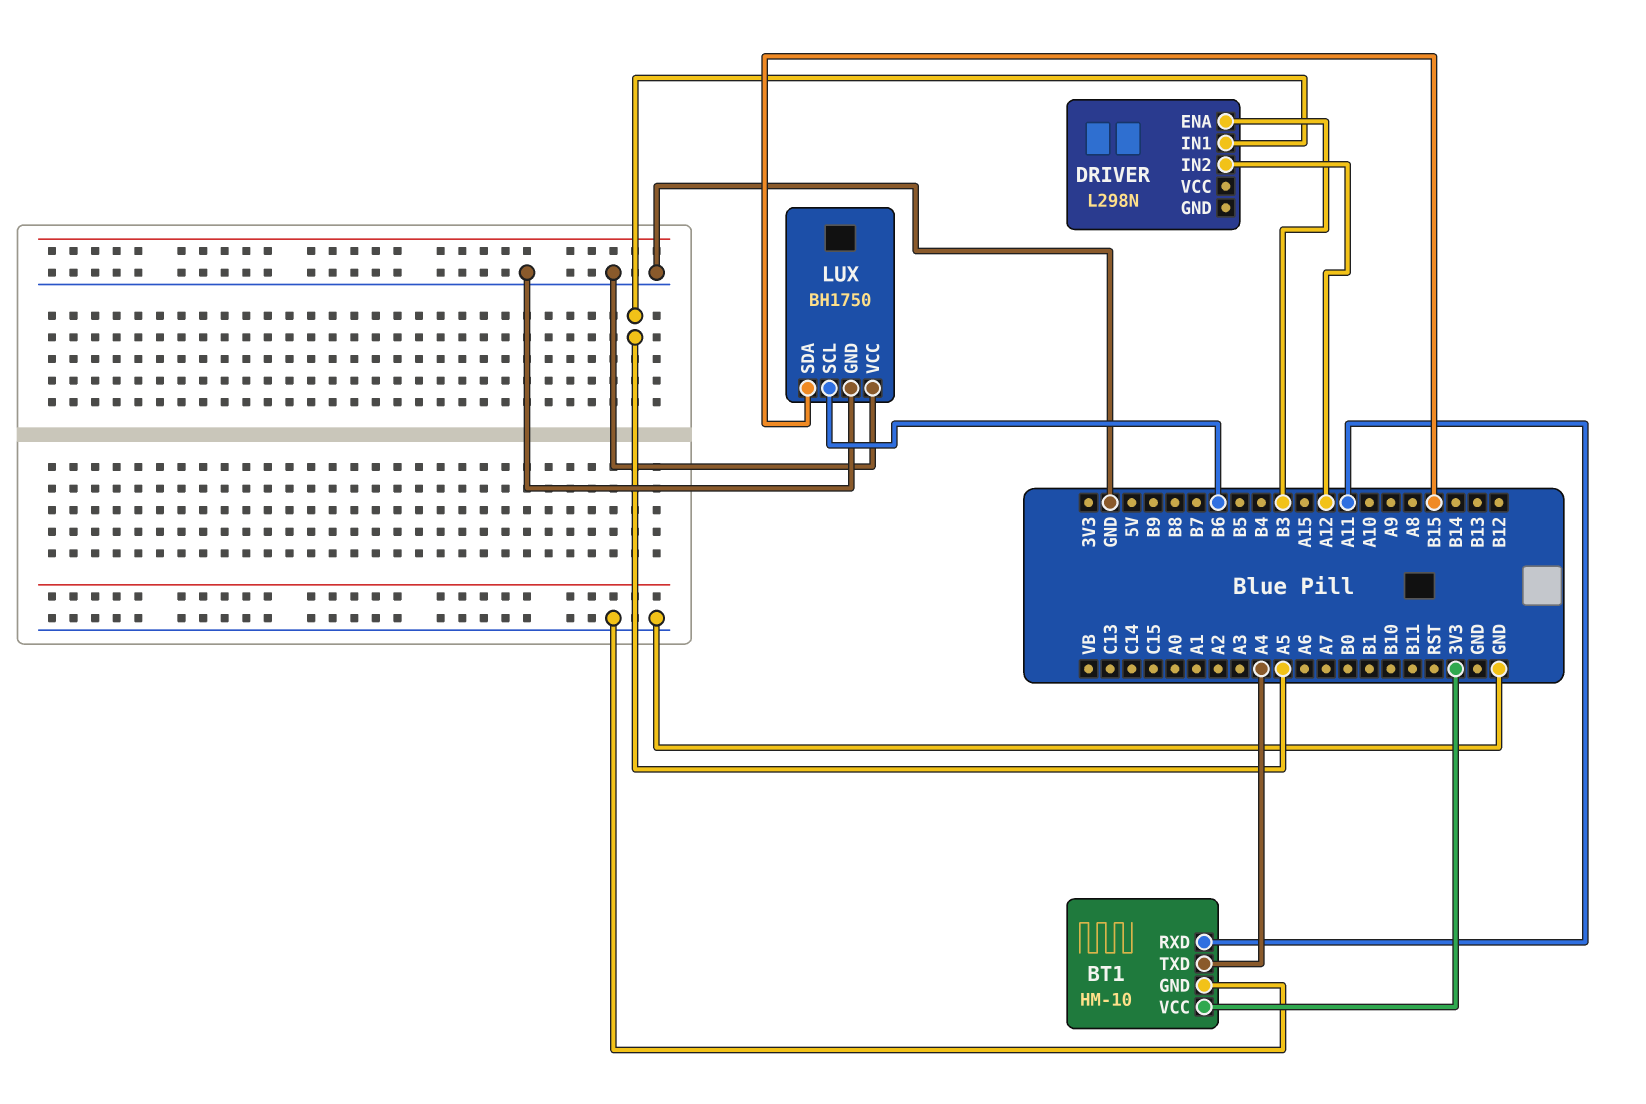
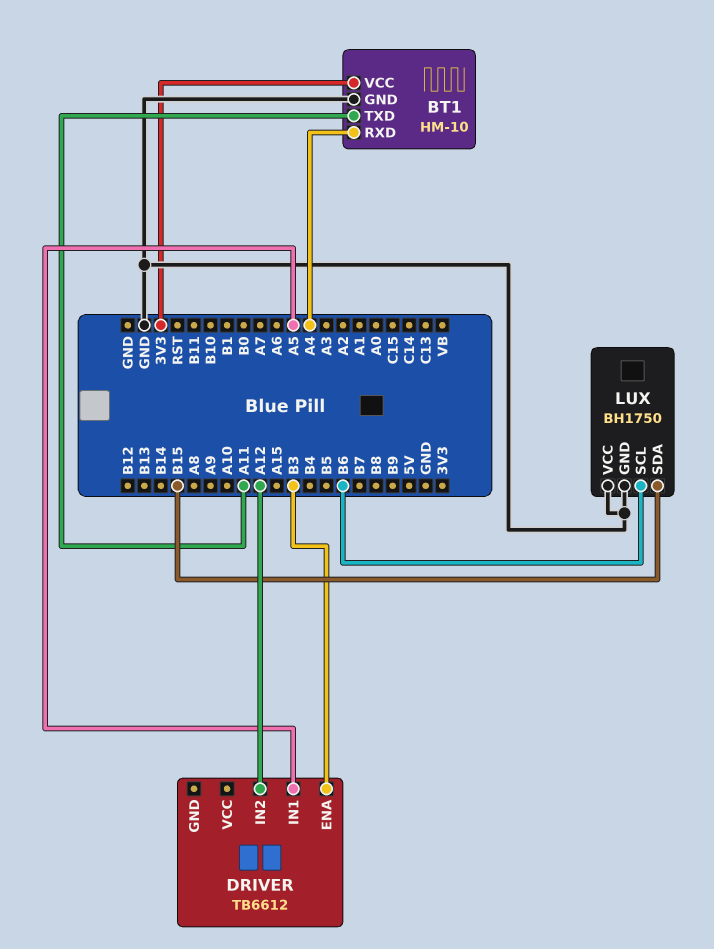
BT1 pin RXD: A11 -> A4
BT1 pin TXD: A4 -> A11
DRIVER: L298N -> TB6612

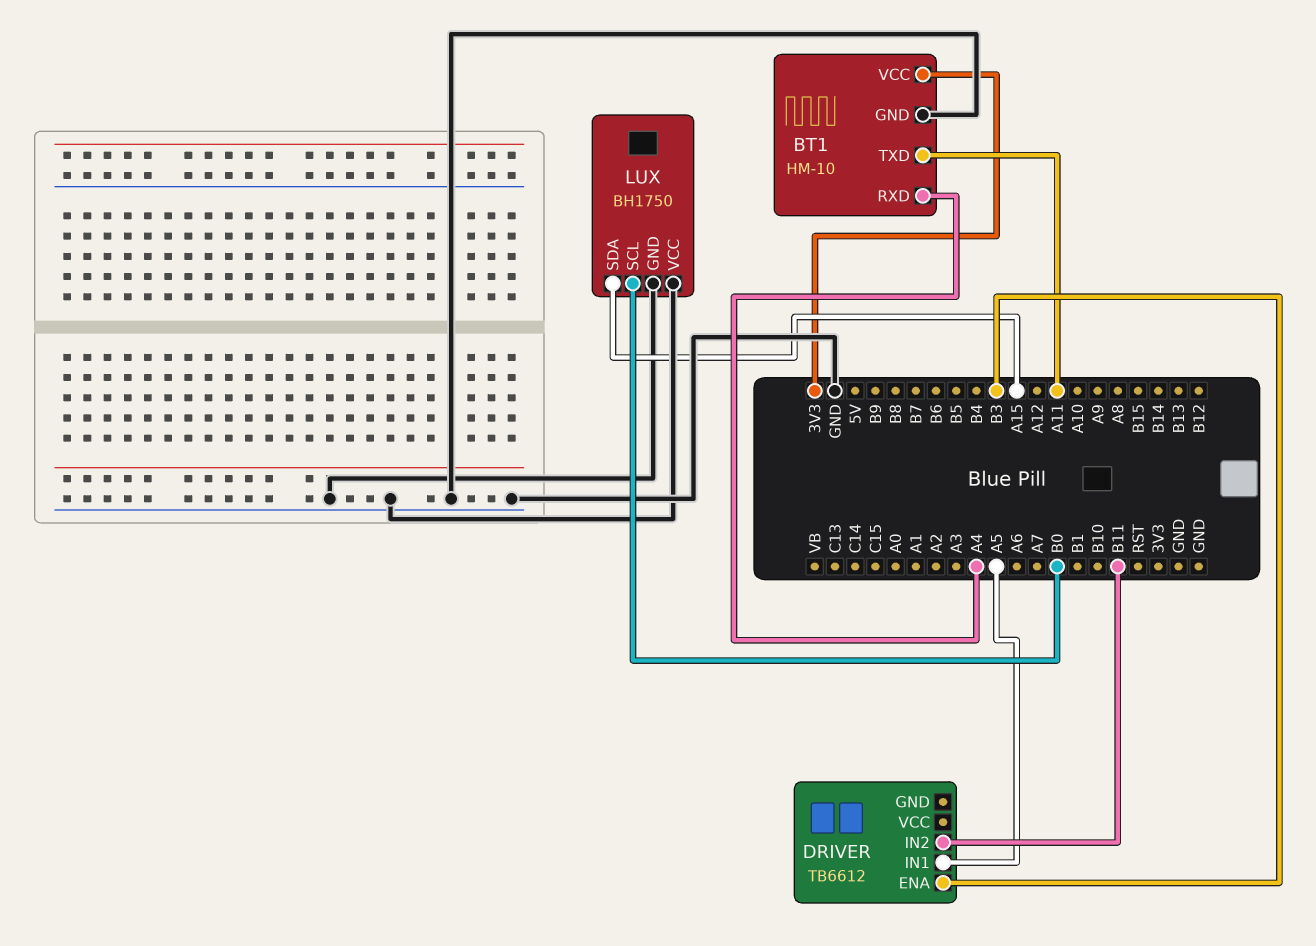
DRIVER pin IN2: A12 -> B11
LUX pin SCL: B6 -> B0
LUX pin SDA: B15 -> A15

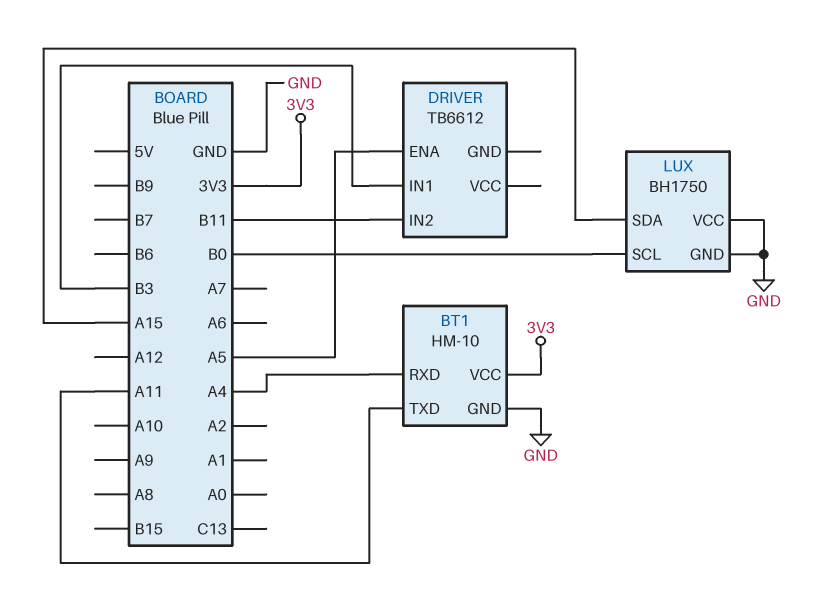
DRIVER pin ENA: B3 -> A5
DRIVER pin IN1: A5 -> B3

